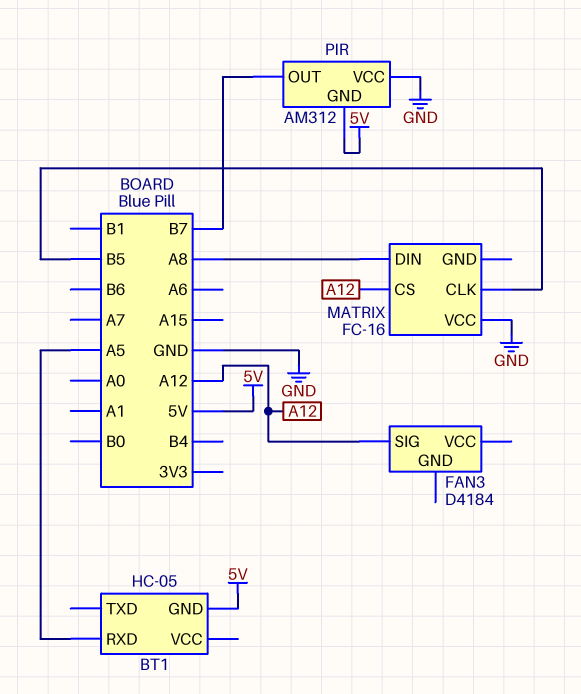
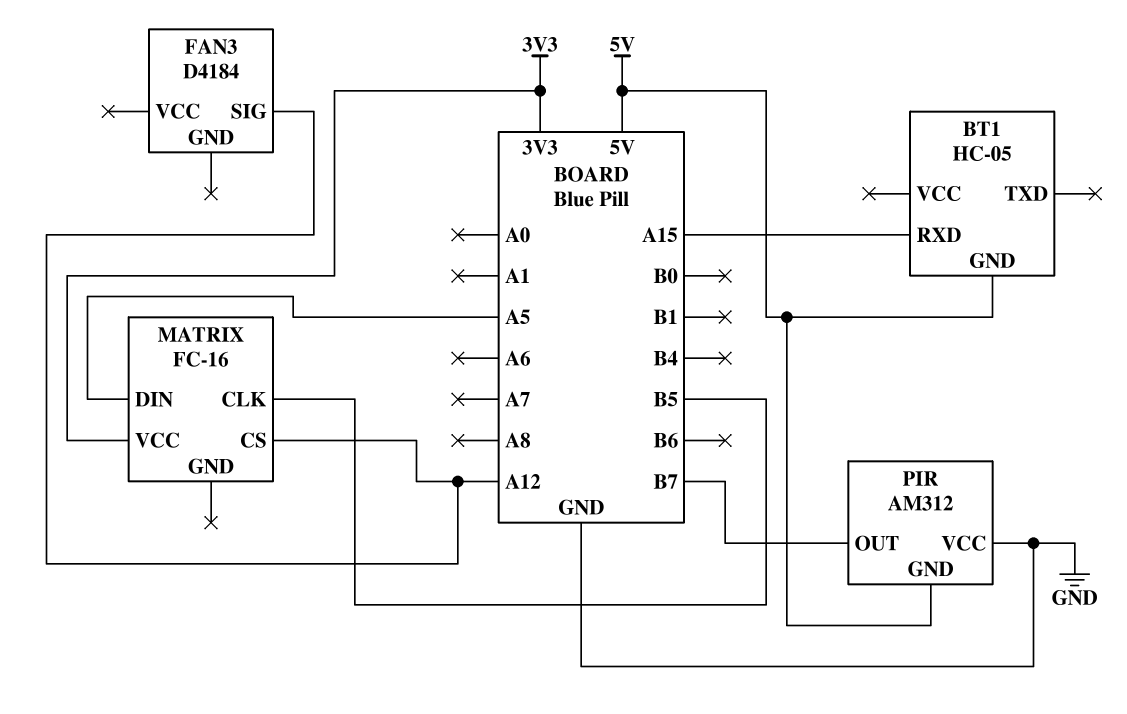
BT1 pin RXD: A5 -> A15
MATRIX pin DIN: A8 -> A5
MATRIX pin VCC: GND -> 3V3

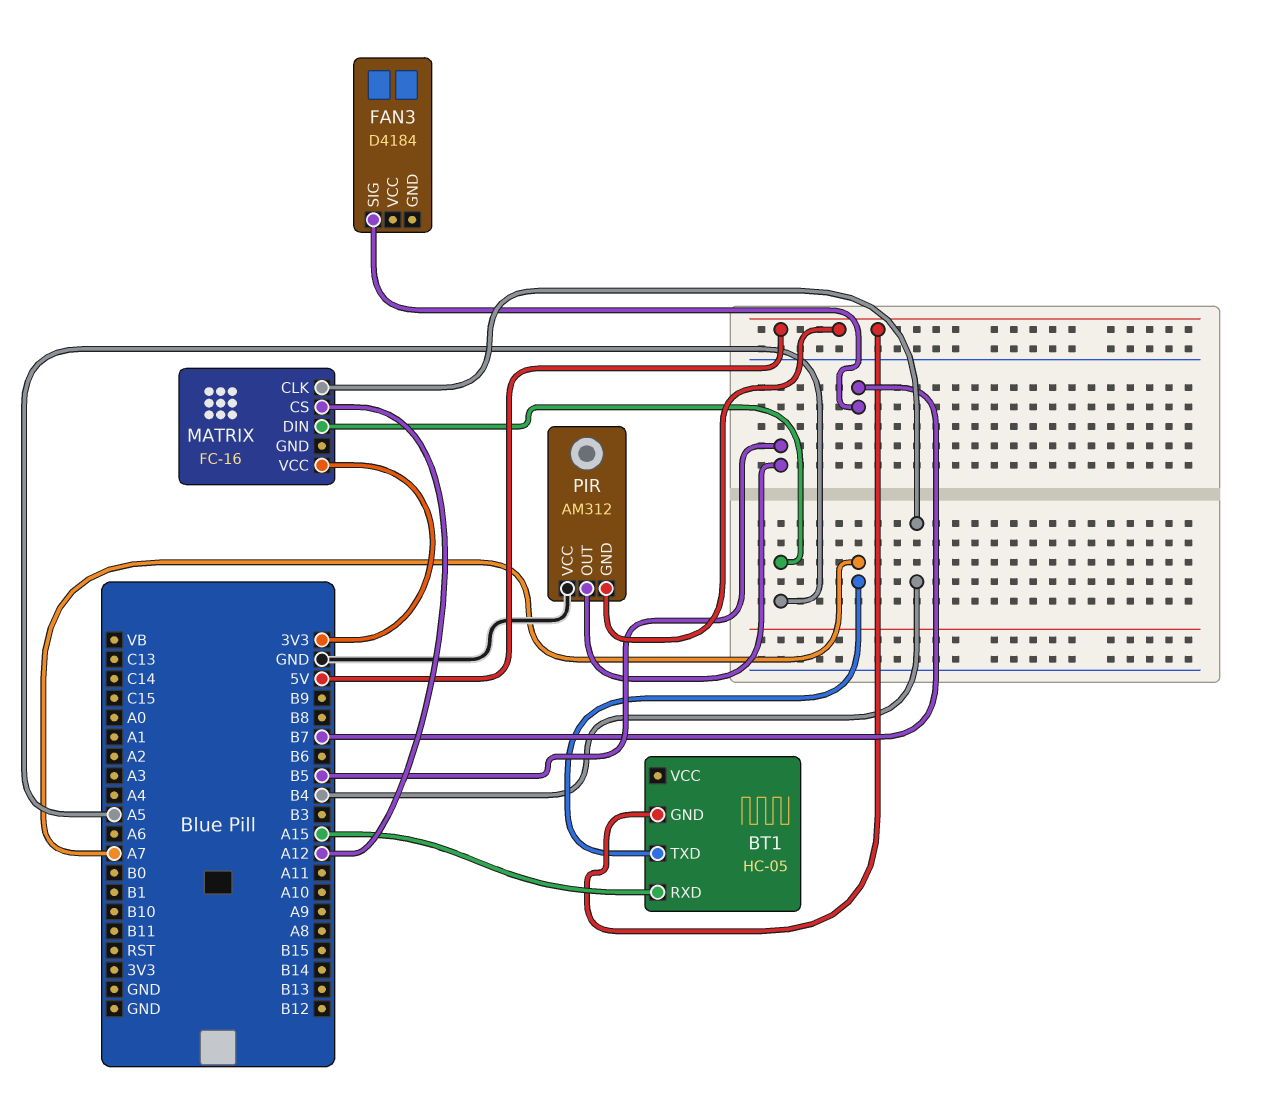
BT1 pin TXD: none -> A7
FAN3 pin SIG: A12 -> B7
MATRIX pin CLK: B5 -> B4
PIR pin OUT: B7 -> B5

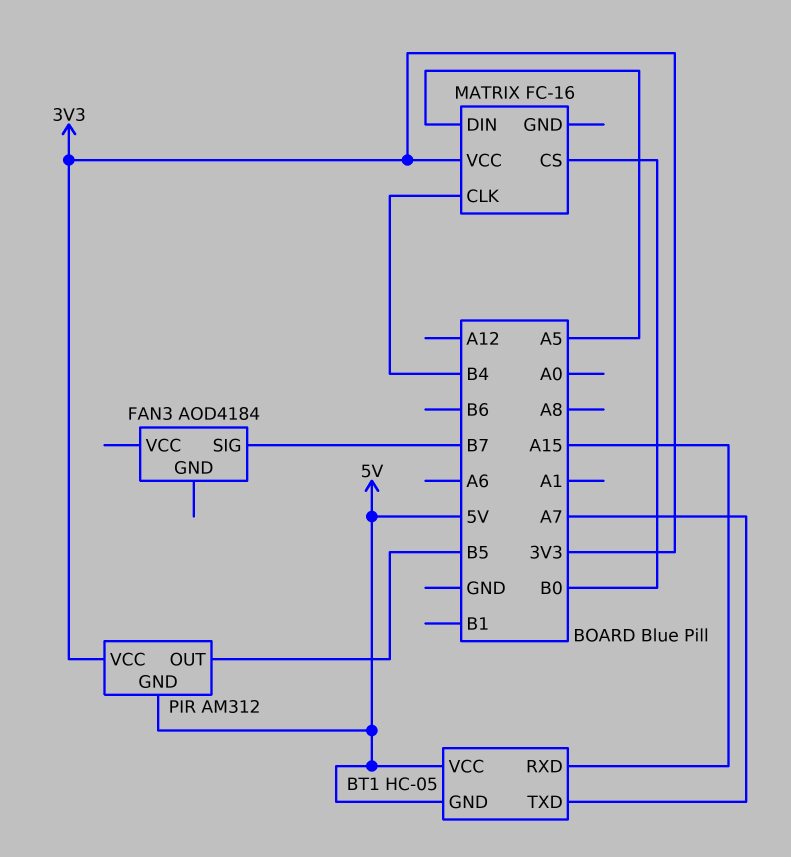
BT1 pin VCC: none -> 5V
FAN3: D4184 -> AOD4184
MATRIX pin CS: A12 -> B0
PIR pin VCC: GND -> 3V3

